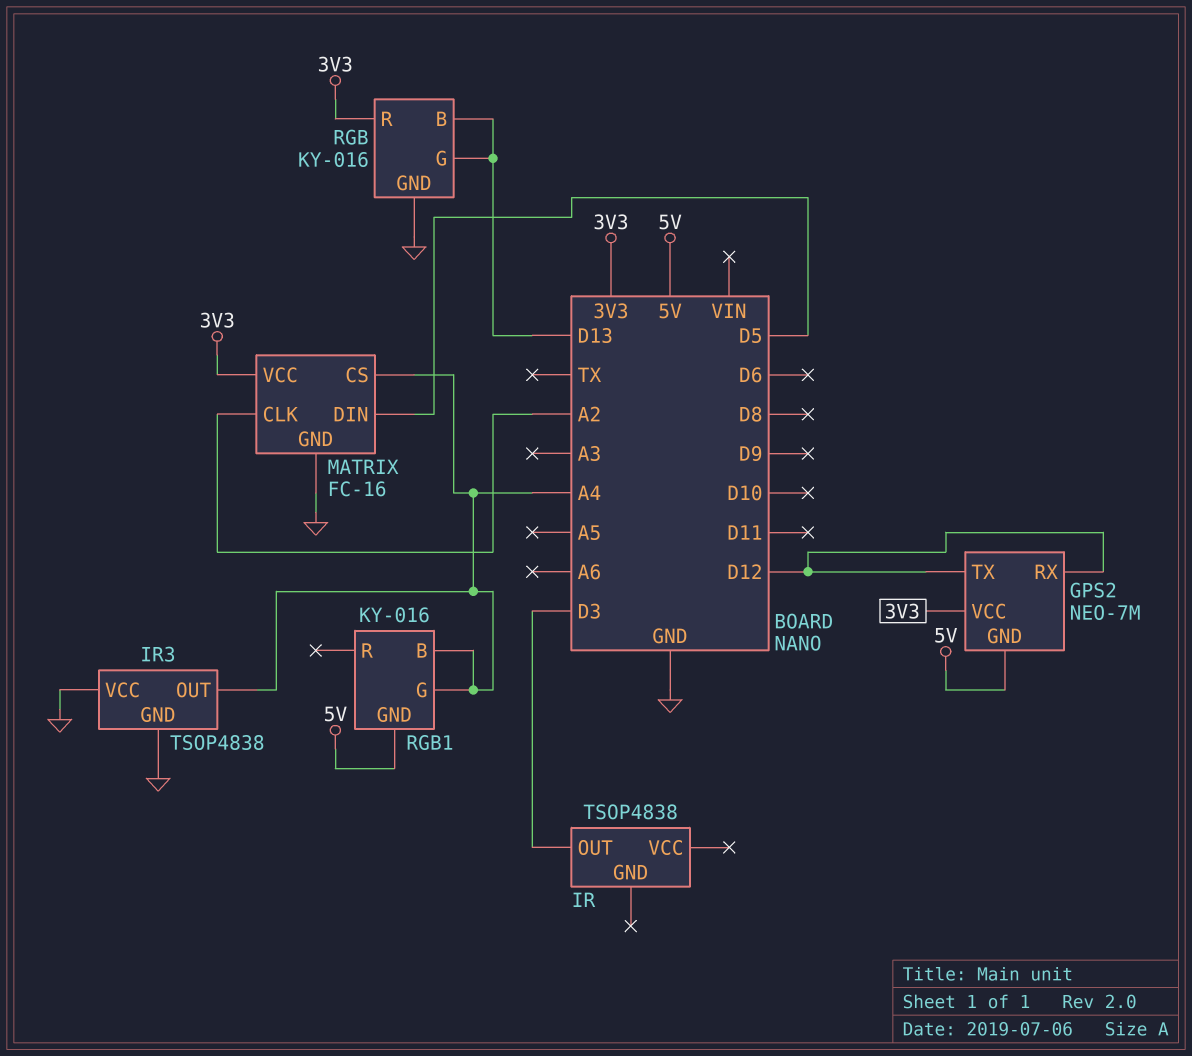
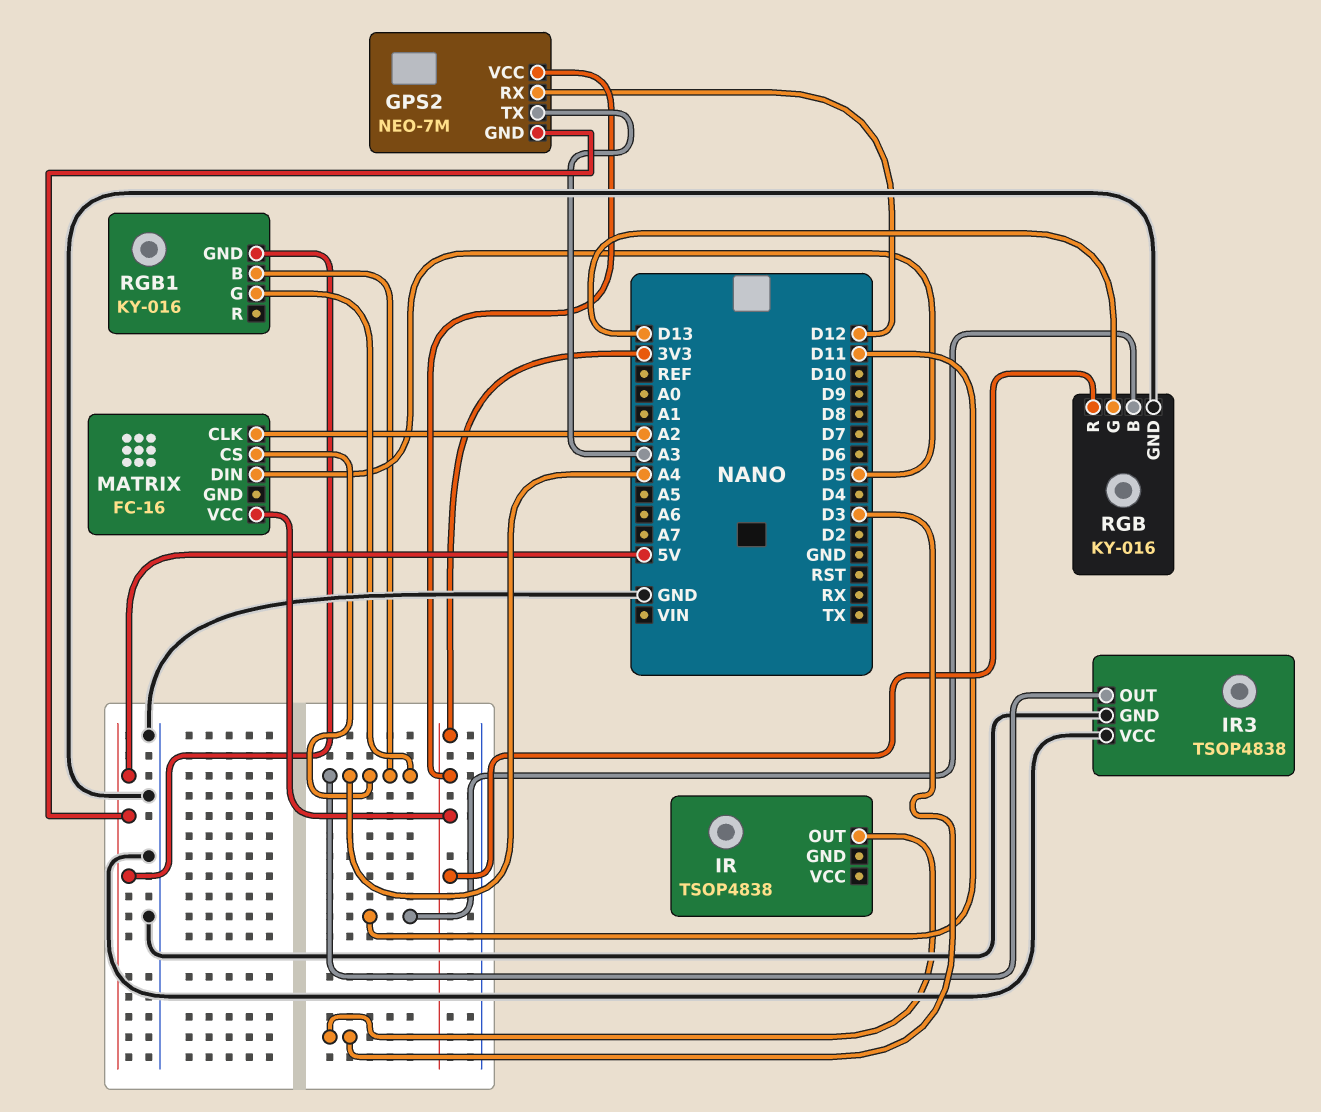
GPS2 pin TX: D12 -> A3
MATRIX pin GND: GND -> none
RGB pin B: D13 -> D11

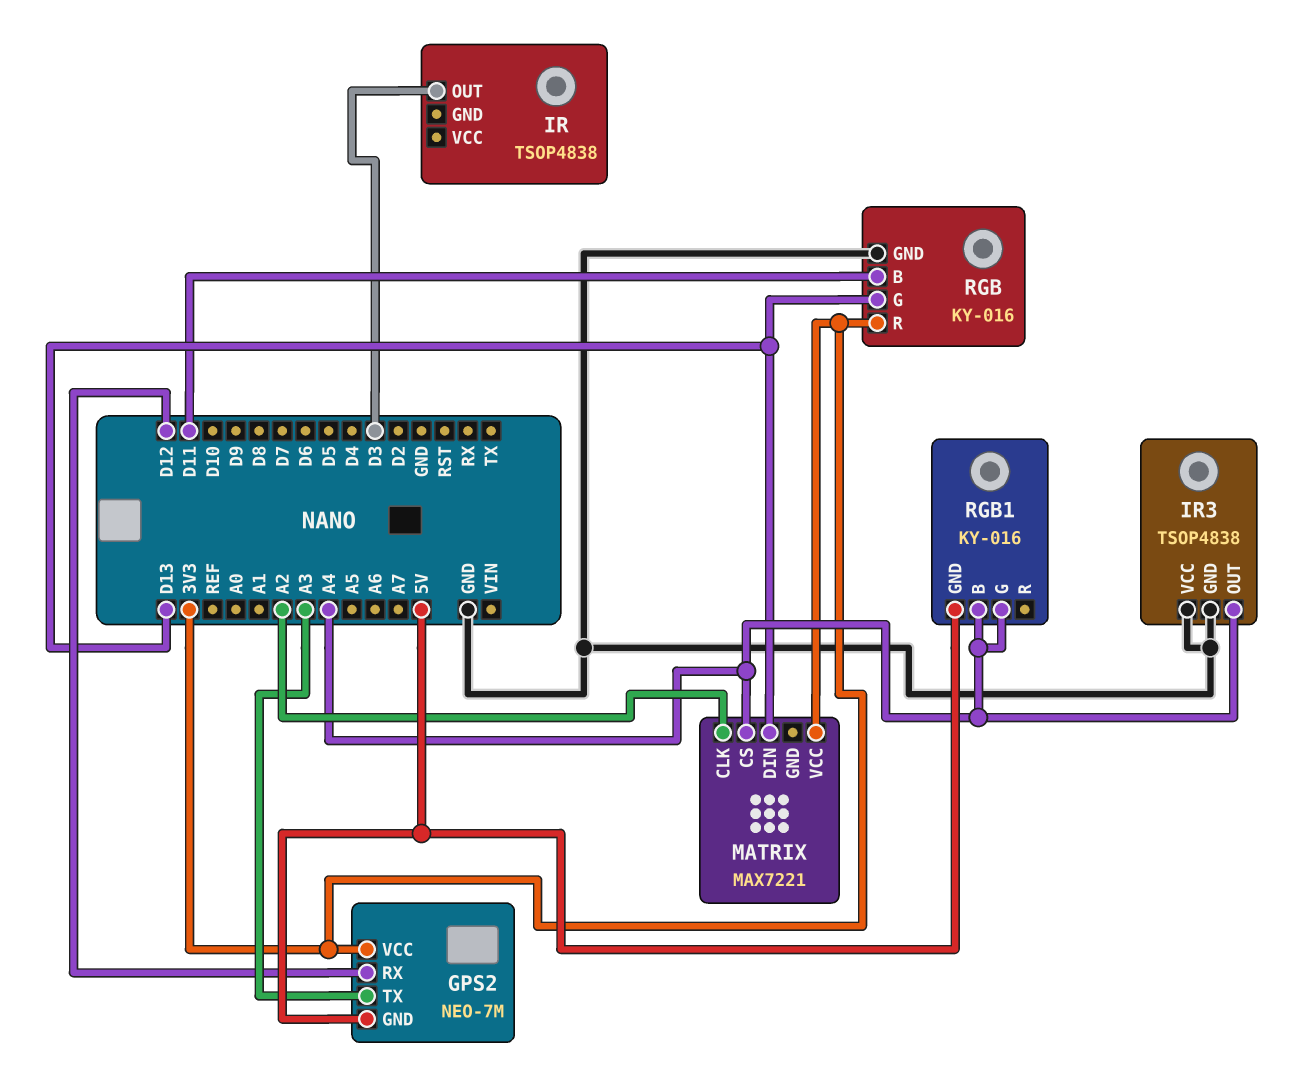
MATRIX: FC-16 -> MAX7221
MATRIX pin DIN: D5 -> D13

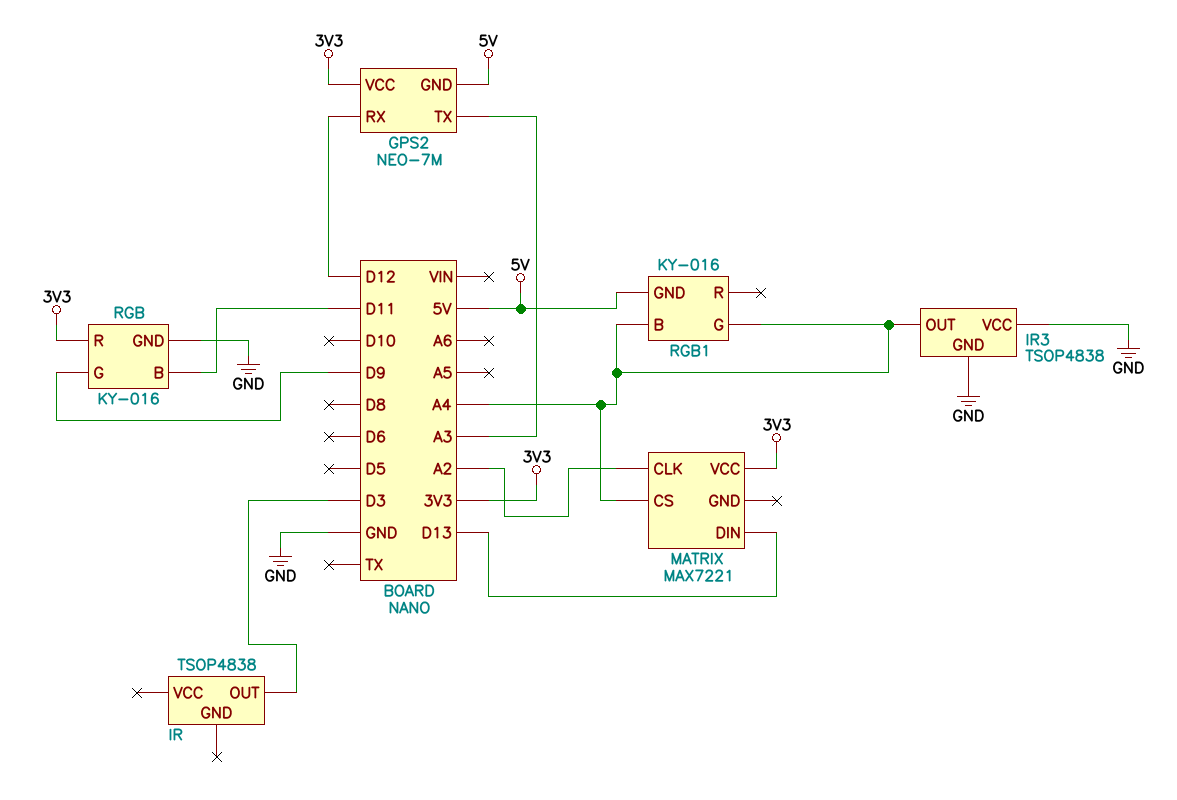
RGB pin G: D13 -> D9

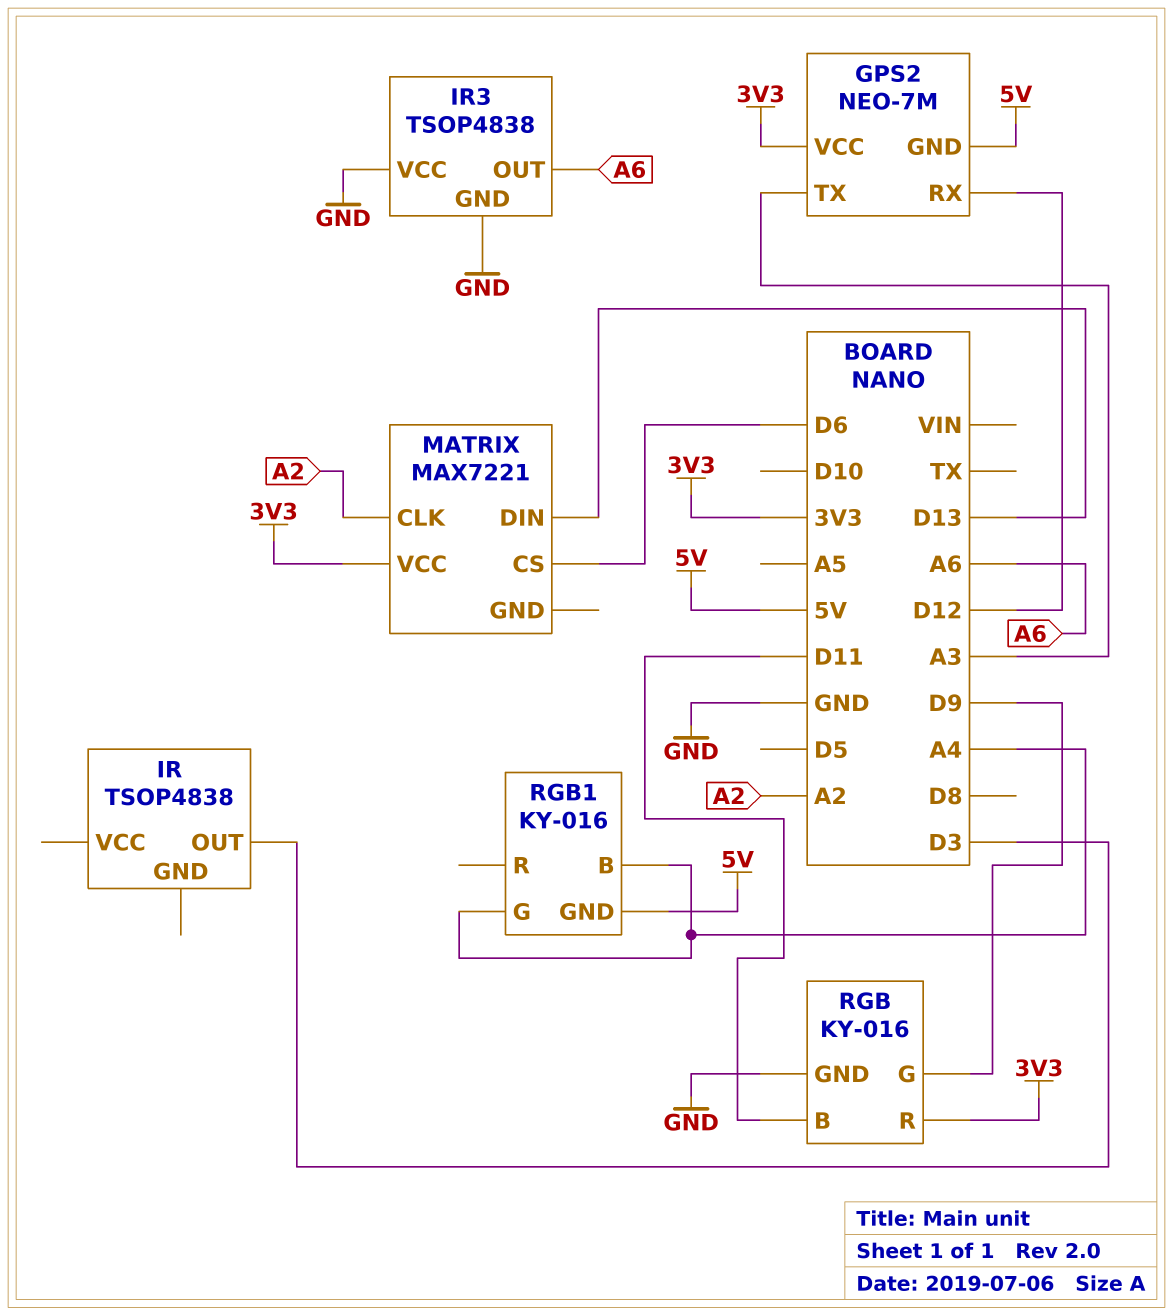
IR3 pin OUT: A4 -> A6
MATRIX pin CS: A4 -> D6

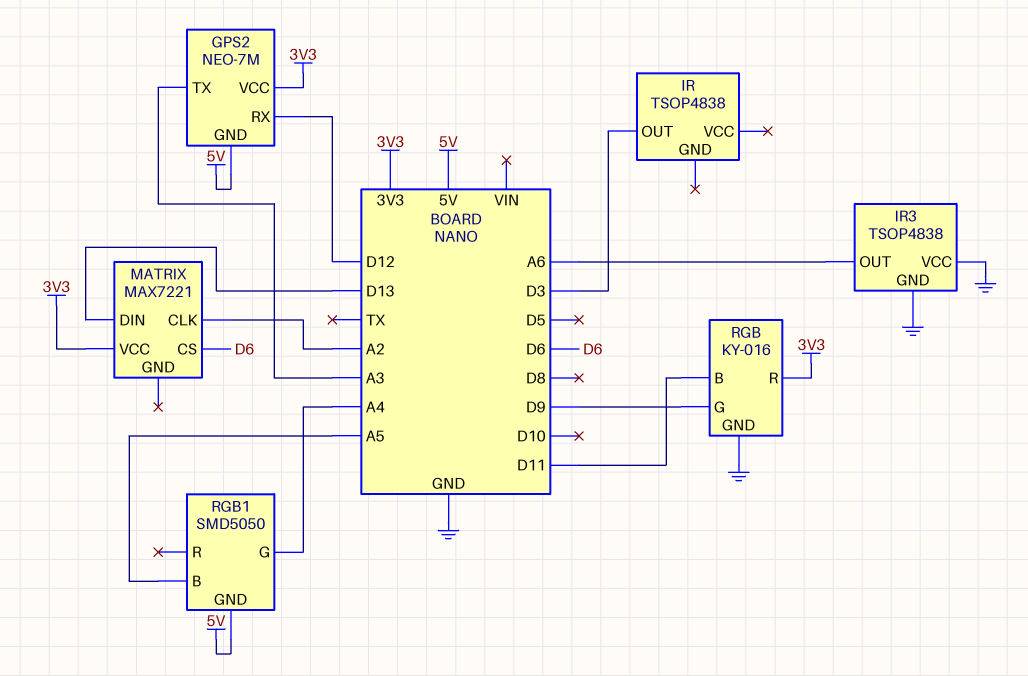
RGB1: KY-016 -> SMD5050
RGB1 pin B: A4 -> A5

